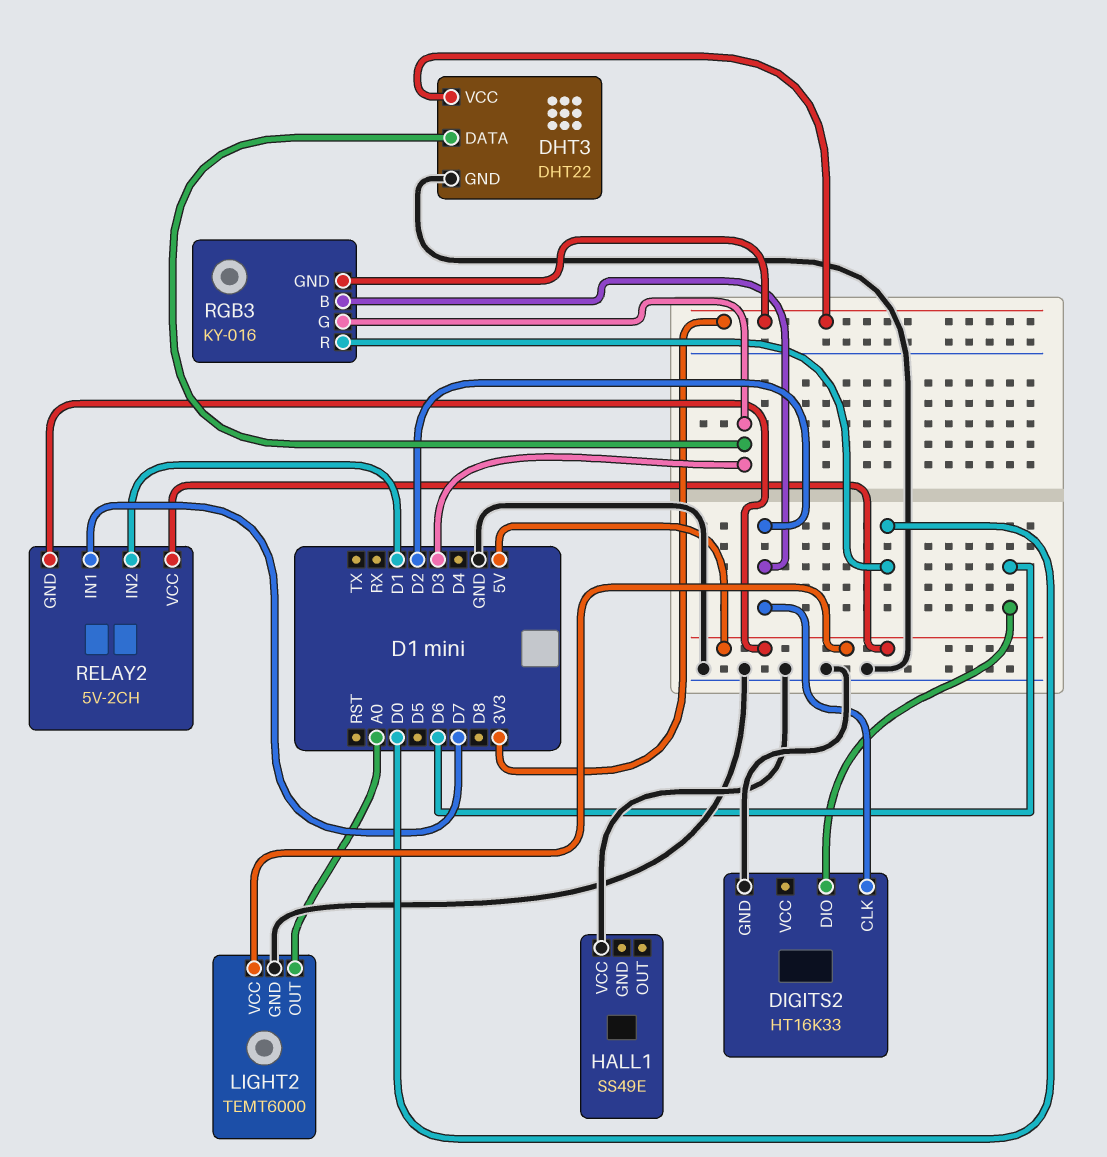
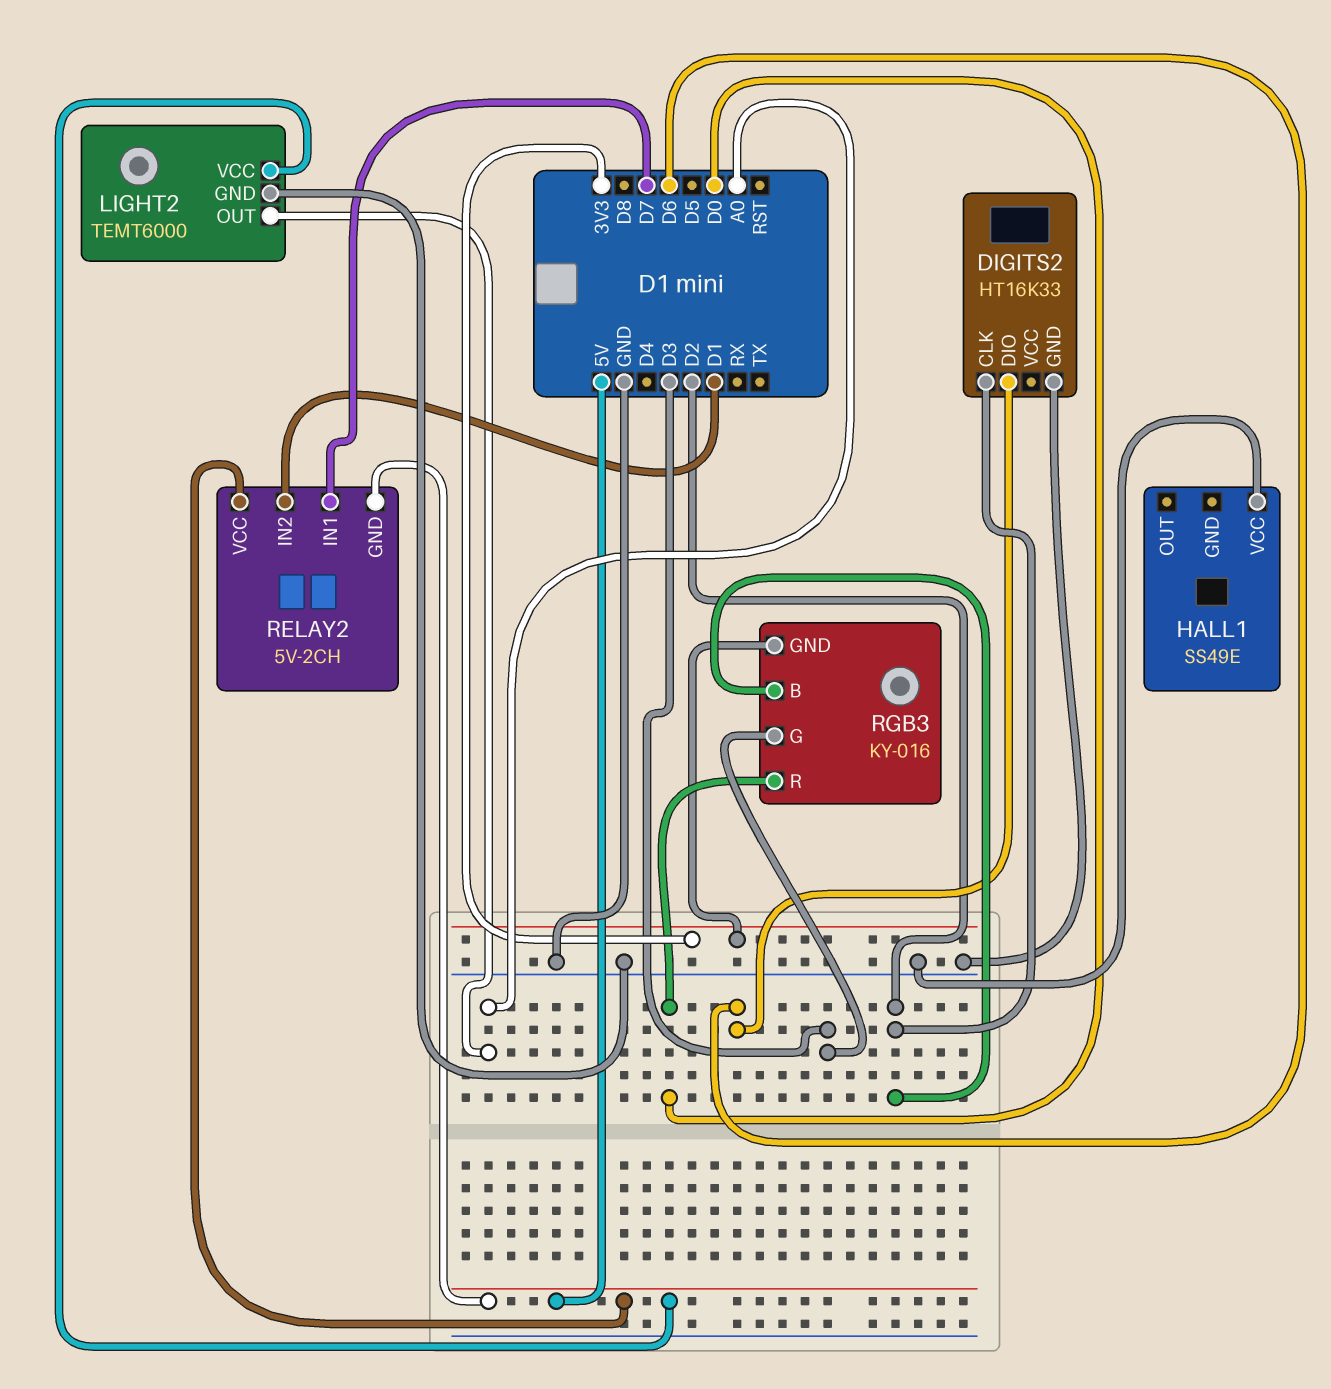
DHT3: DHT22 -> none
DHT3 pin DATA: D3 -> none
DHT3 pin GND: GND -> none
DHT3 pin VCC: 3V3 -> none

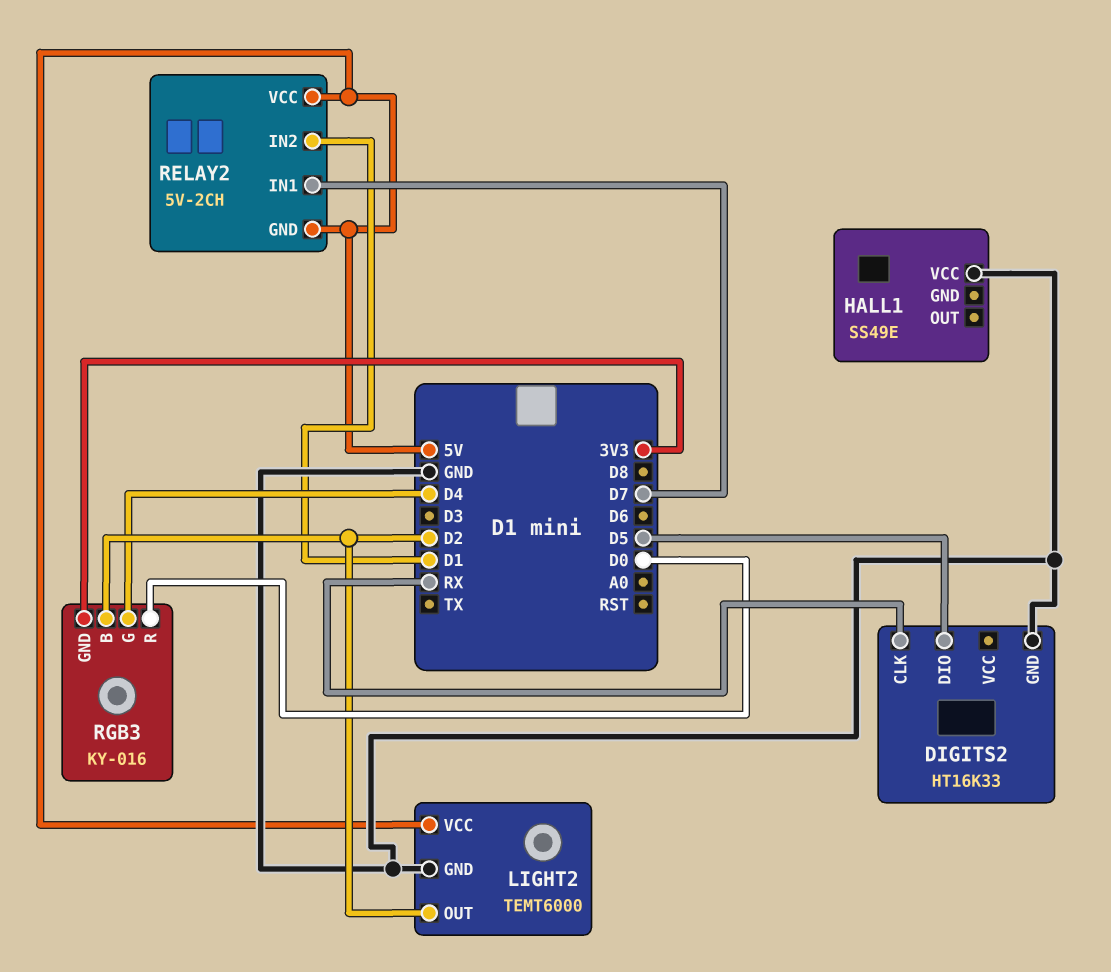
DIGITS2 pin CLK: D2 -> RX
DIGITS2 pin DIO: D6 -> D5
LIGHT2 pin OUT: A0 -> D2
RGB3 pin G: D3 -> D4

